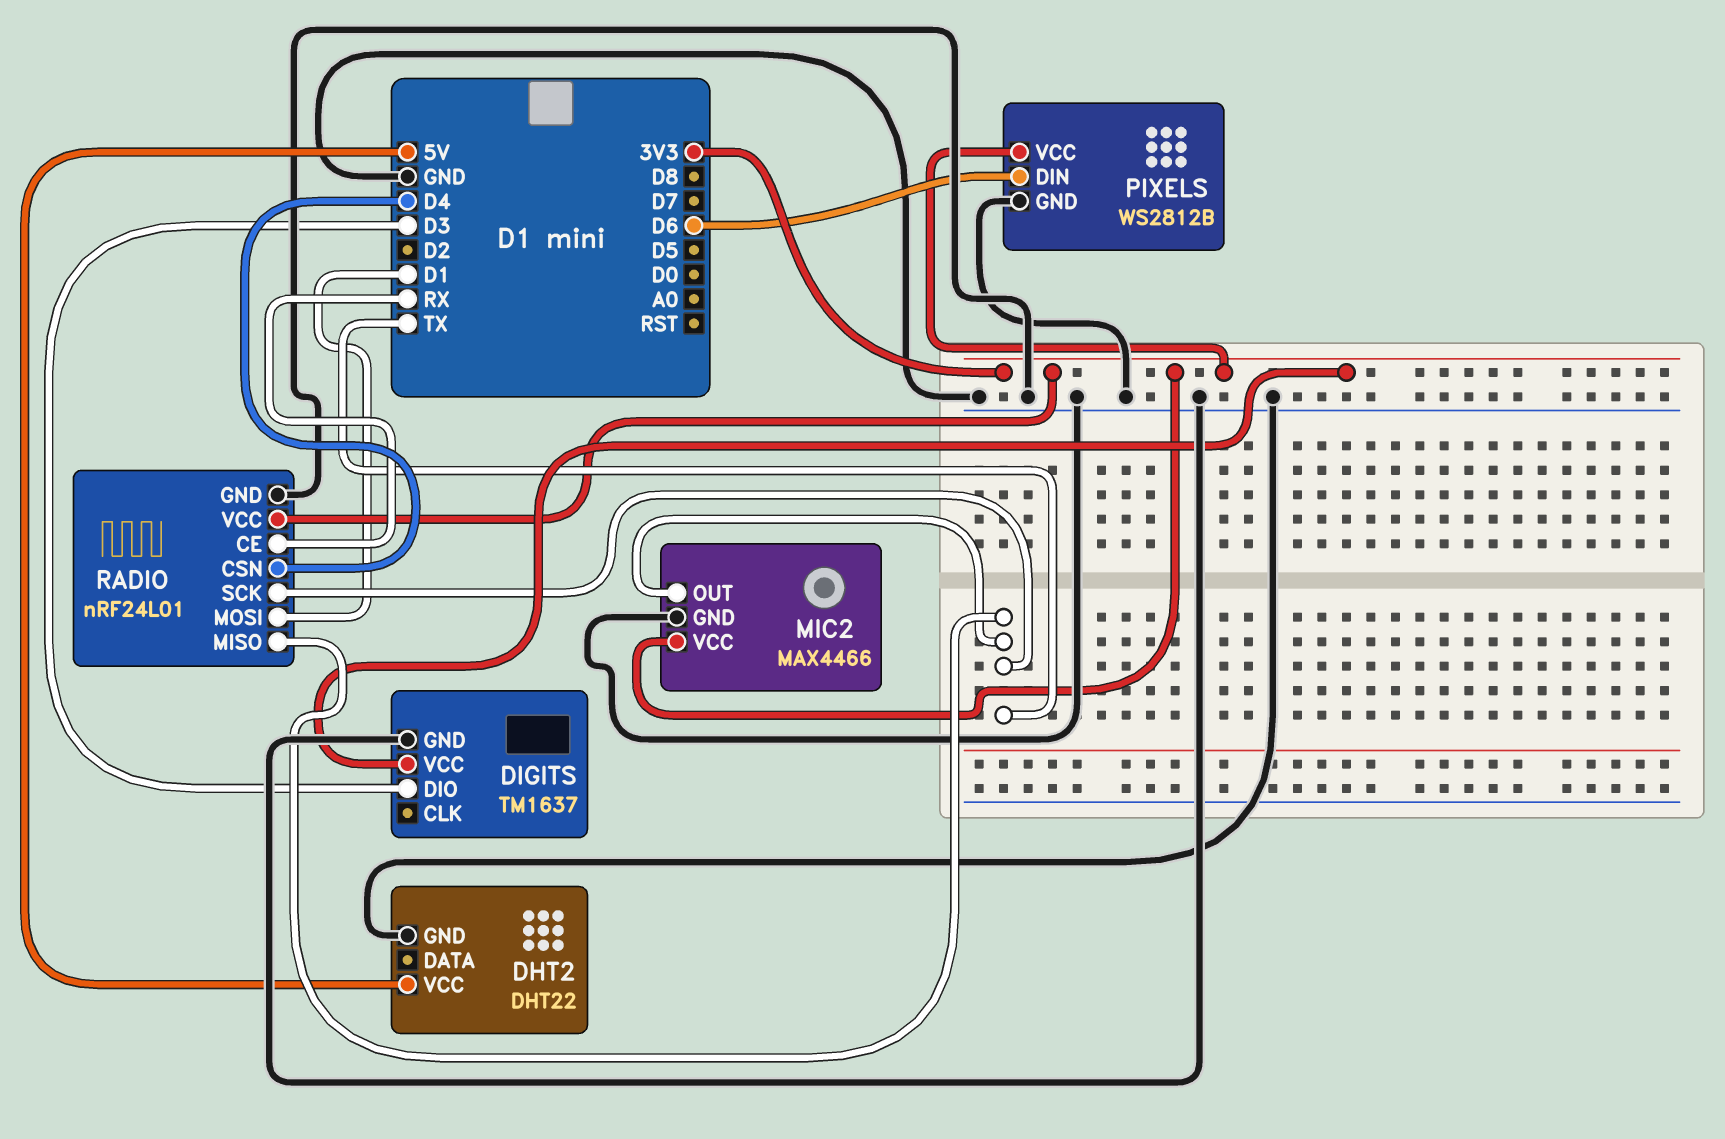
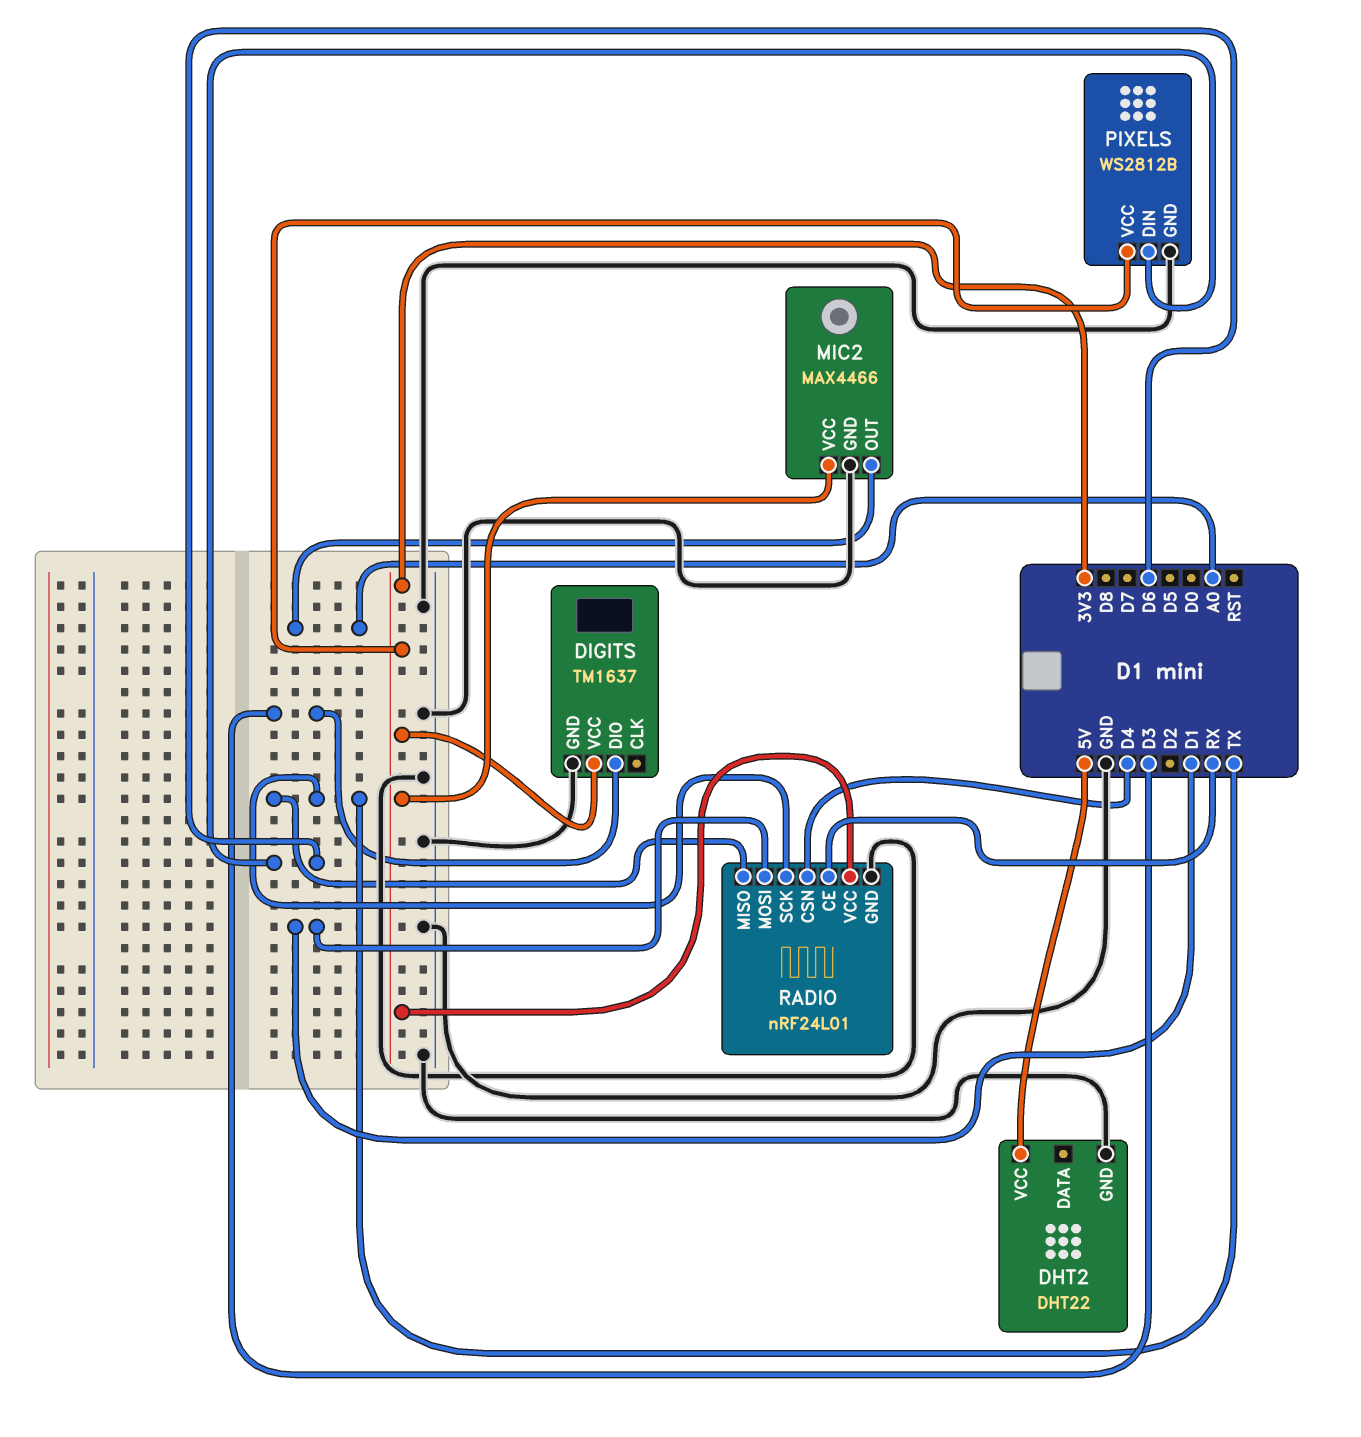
MIC2 pin OUT: TX -> A0

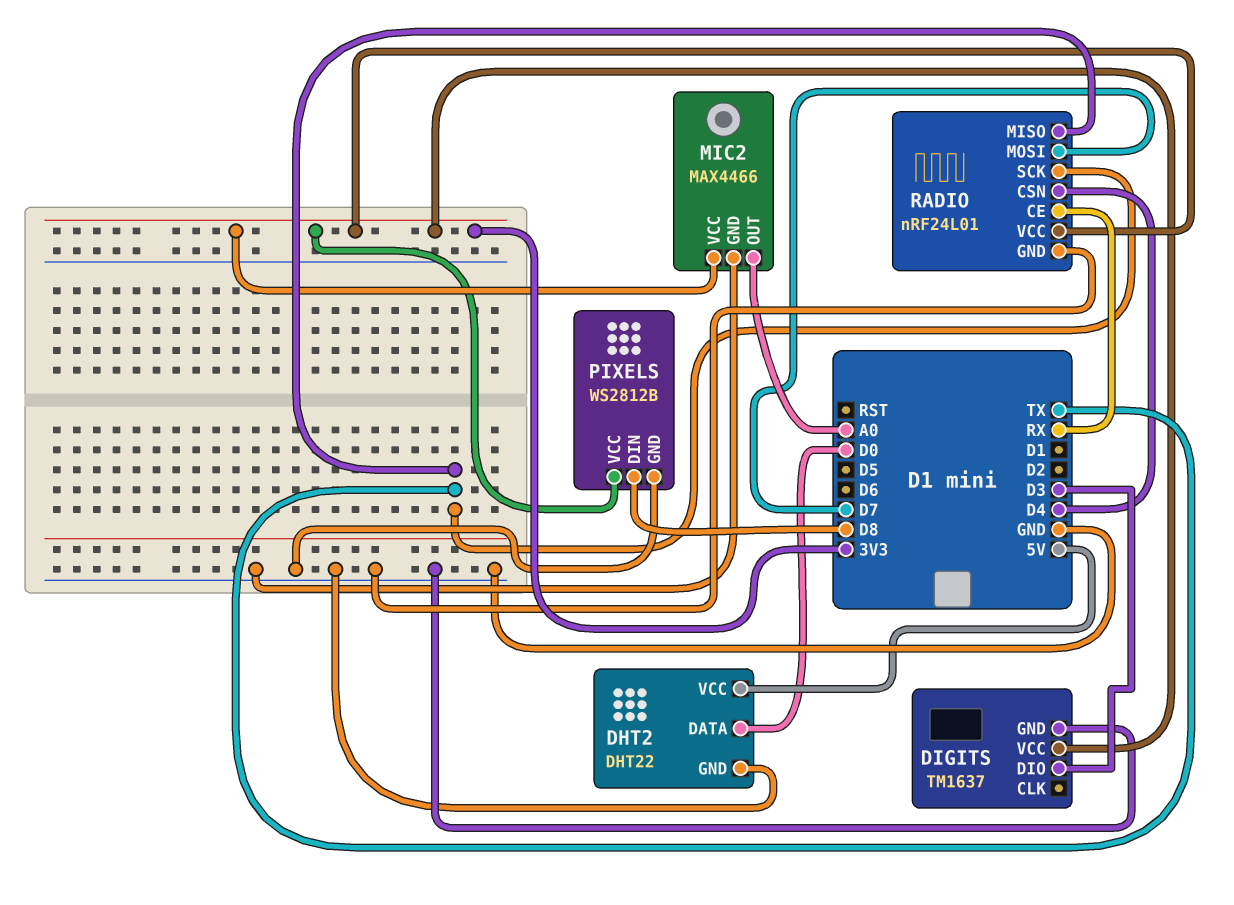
DHT2 pin DATA: none -> D0
PIXELS pin DIN: D6 -> D8
RADIO pin MOSI: D1 -> D7

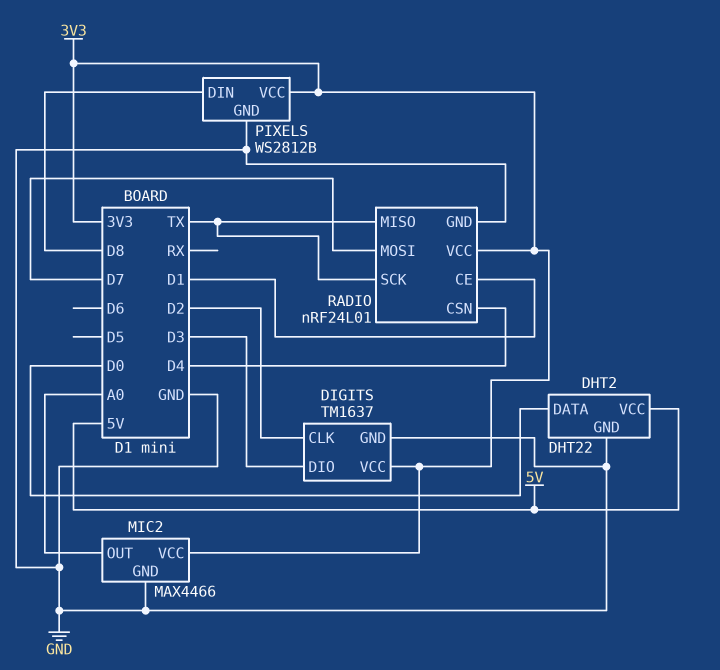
DIGITS pin CLK: none -> D2
RADIO pin CE: RX -> D1

